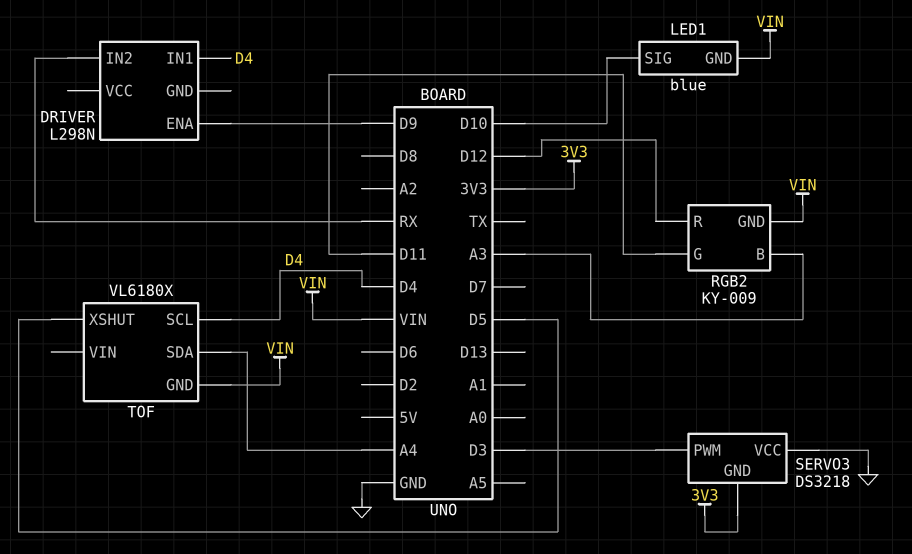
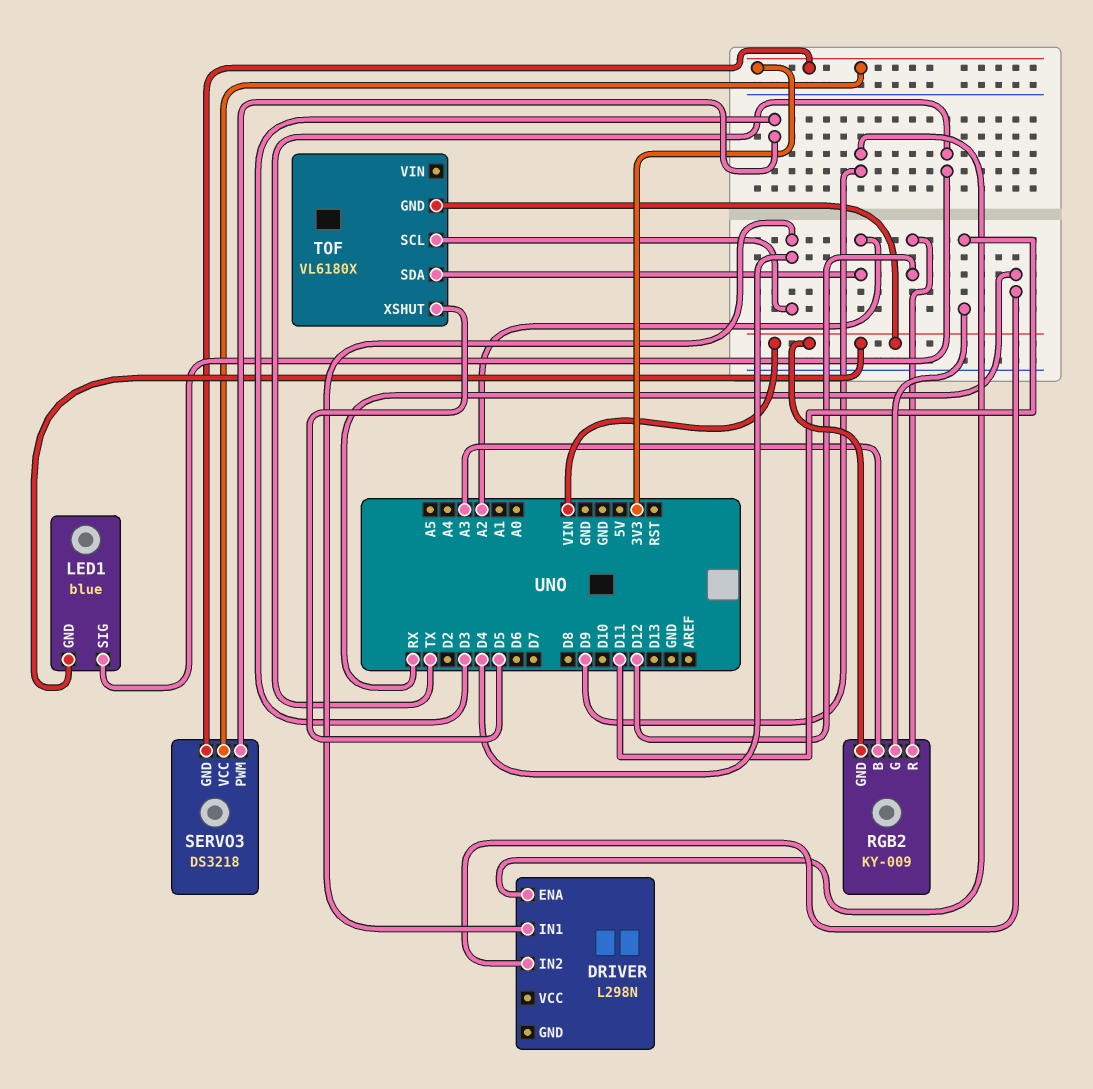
LED1 pin SIG: D10 -> TX
SERVO3 pin VCC: GND -> 3V3
TOF pin SDA: A4 -> A2

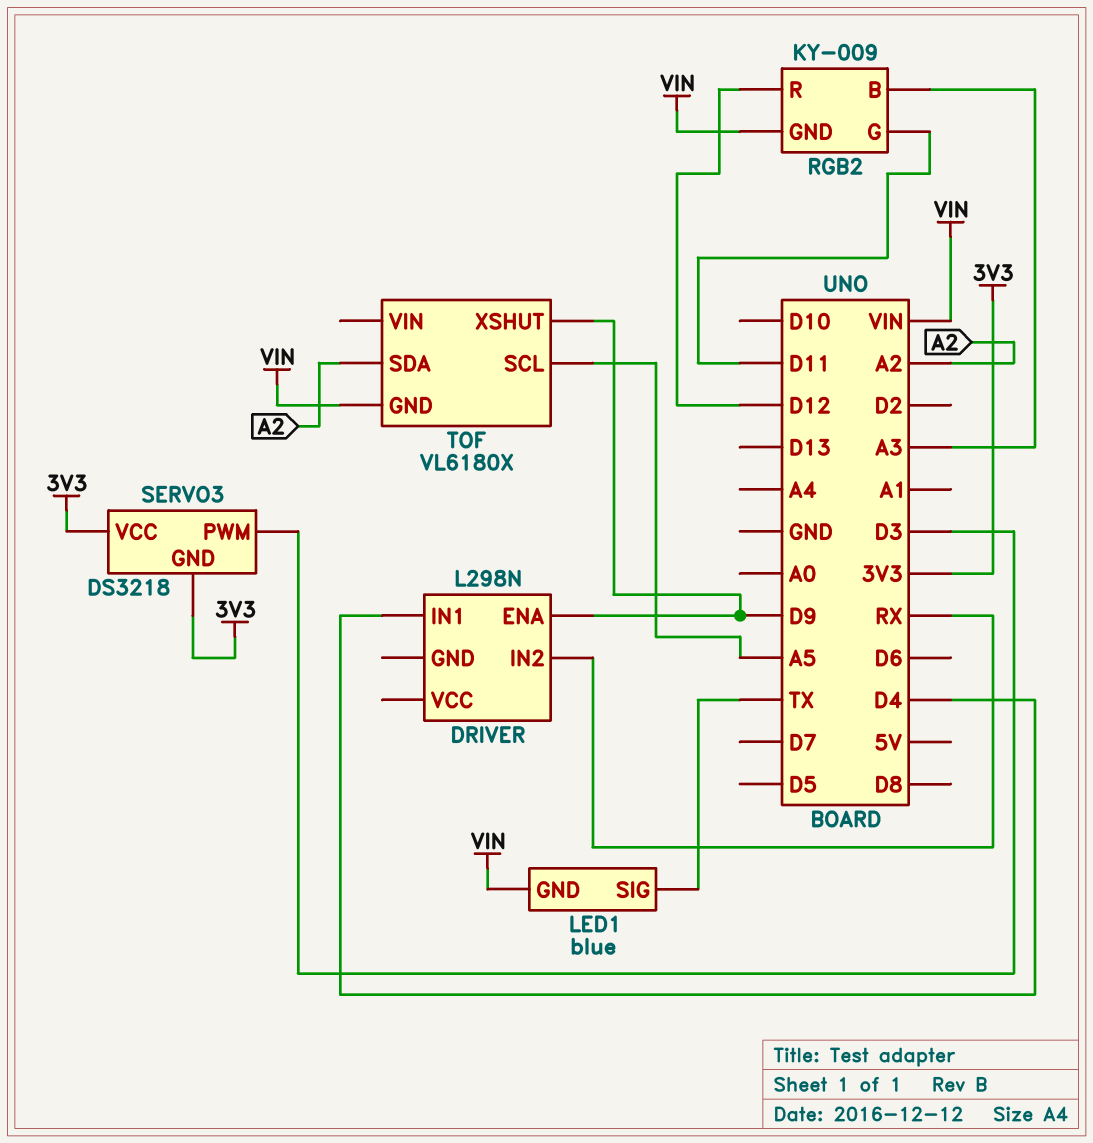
TOF pin SCL: D4 -> A5
TOF pin XSHUT: D5 -> D9

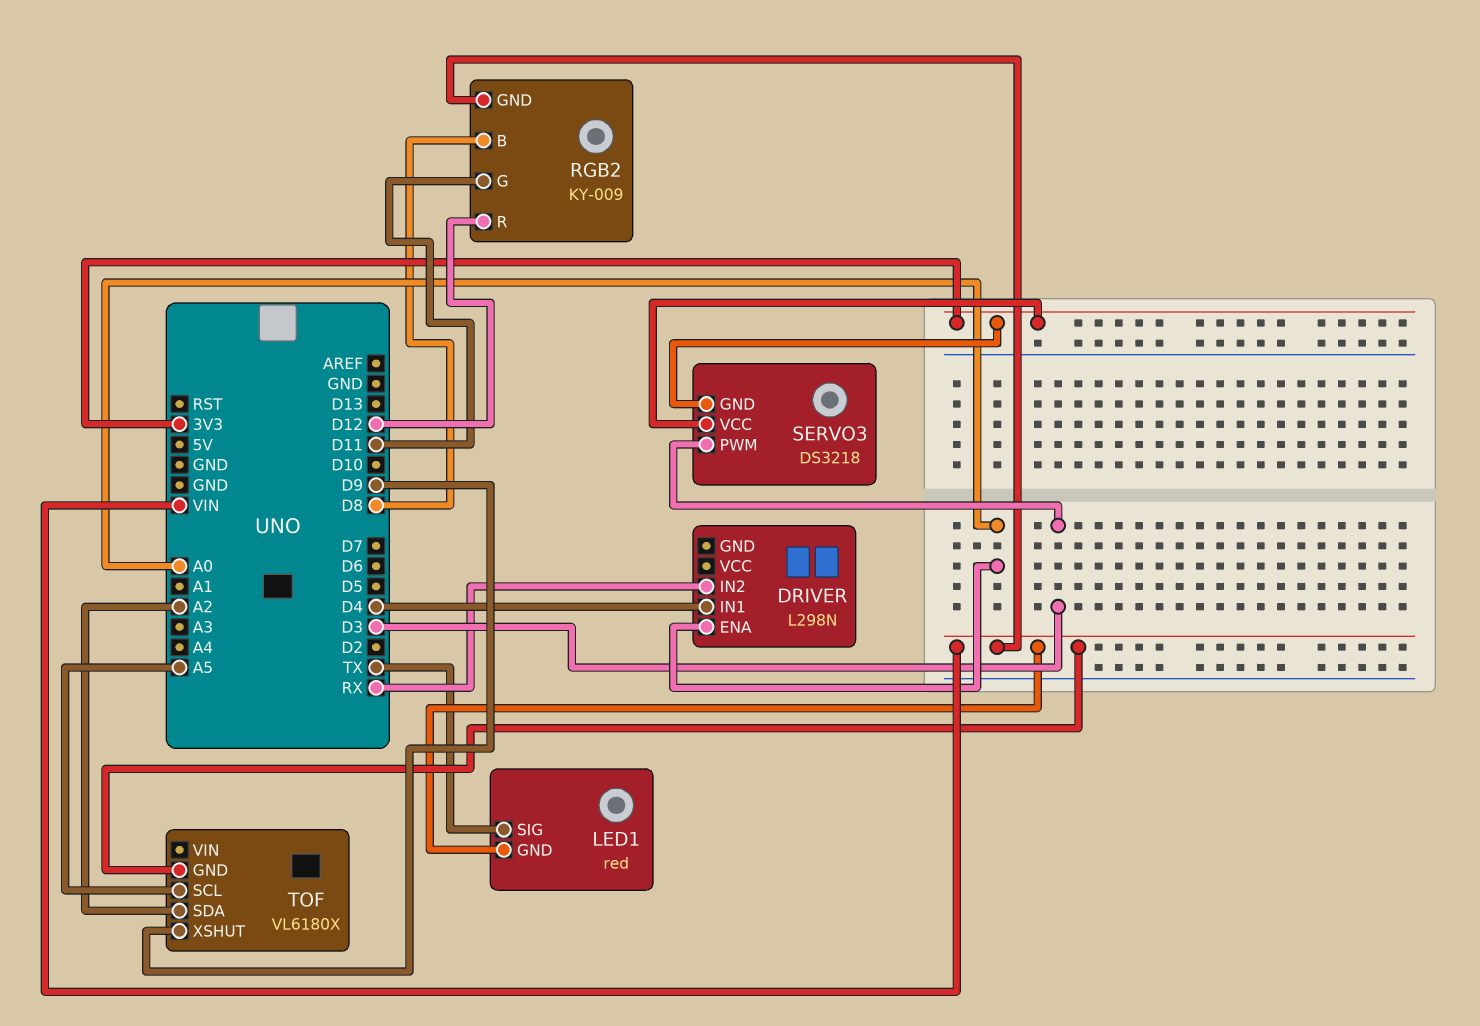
DRIVER pin ENA: D9 -> A0
LED1: blue -> red
RGB2 pin B: A3 -> D8

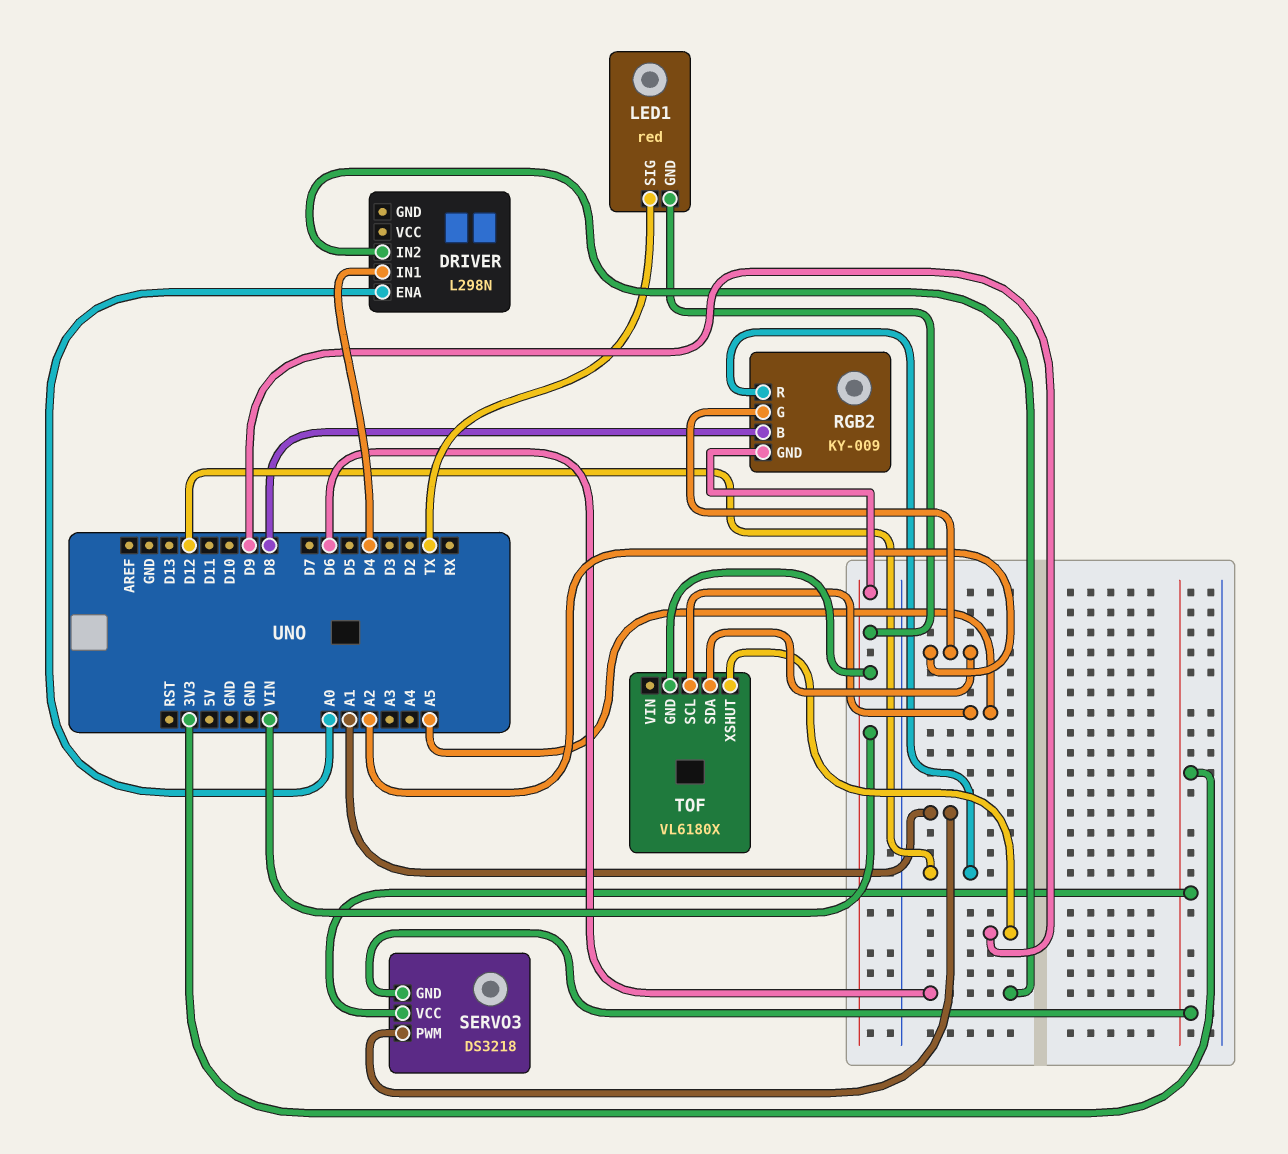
DRIVER pin IN2: RX -> D6
RGB2 pin G: D11 -> A2
SERVO3 pin PWM: D3 -> A1

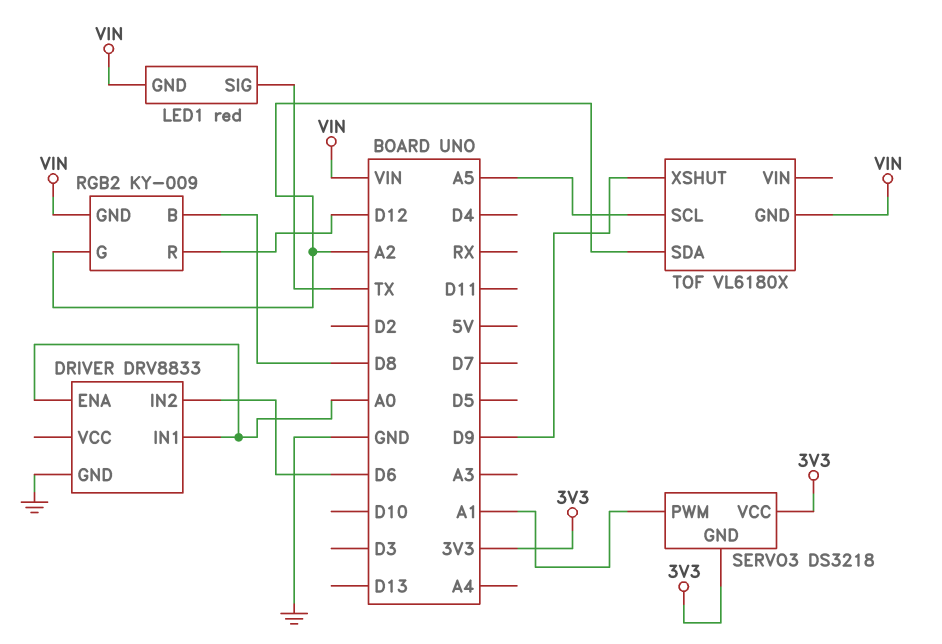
DRIVER: L298N -> DRV8833
DRIVER pin GND: none -> GND
DRIVER pin IN1: D4 -> A0

